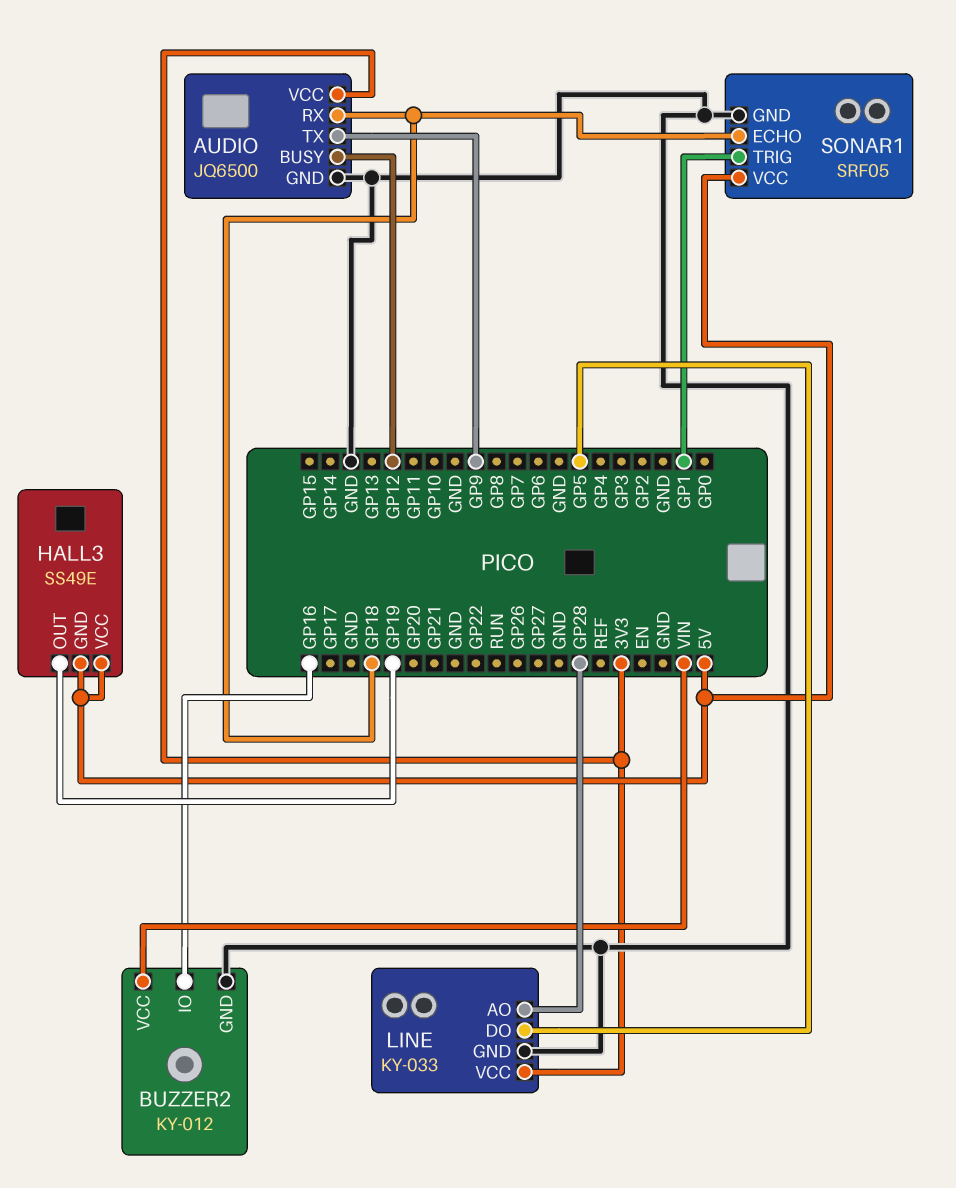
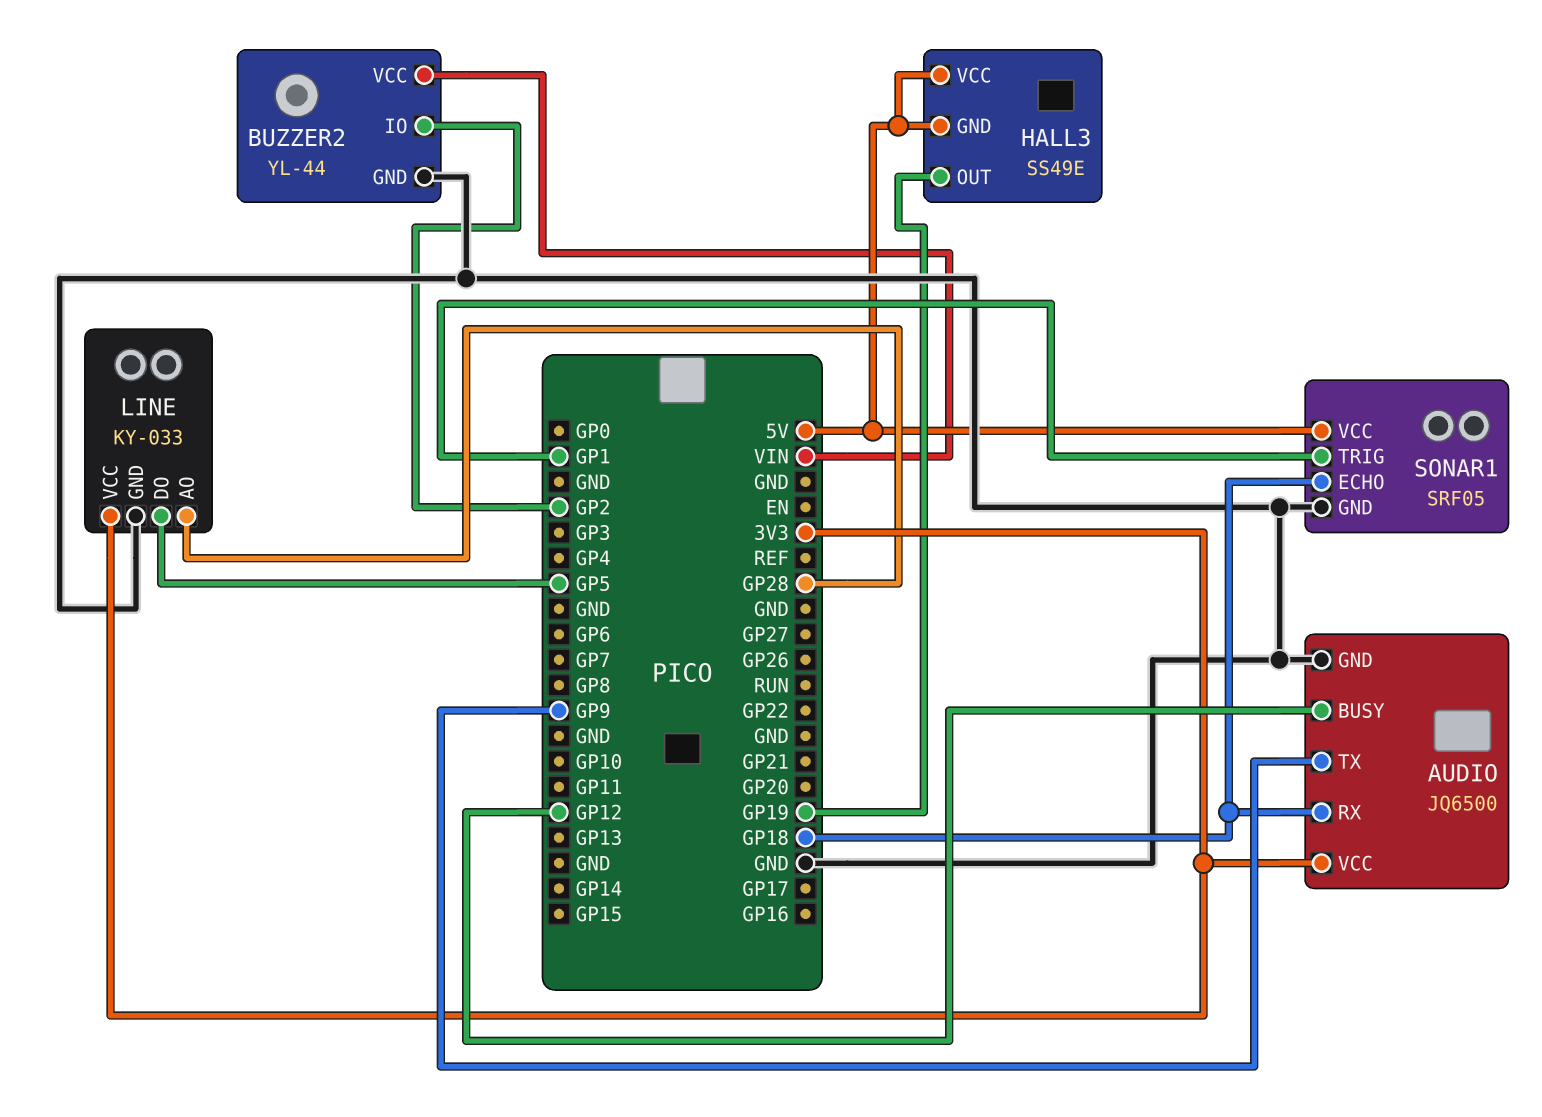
BUZZER2: KY-012 -> YL-44
BUZZER2 pin IO: GP16 -> GP2

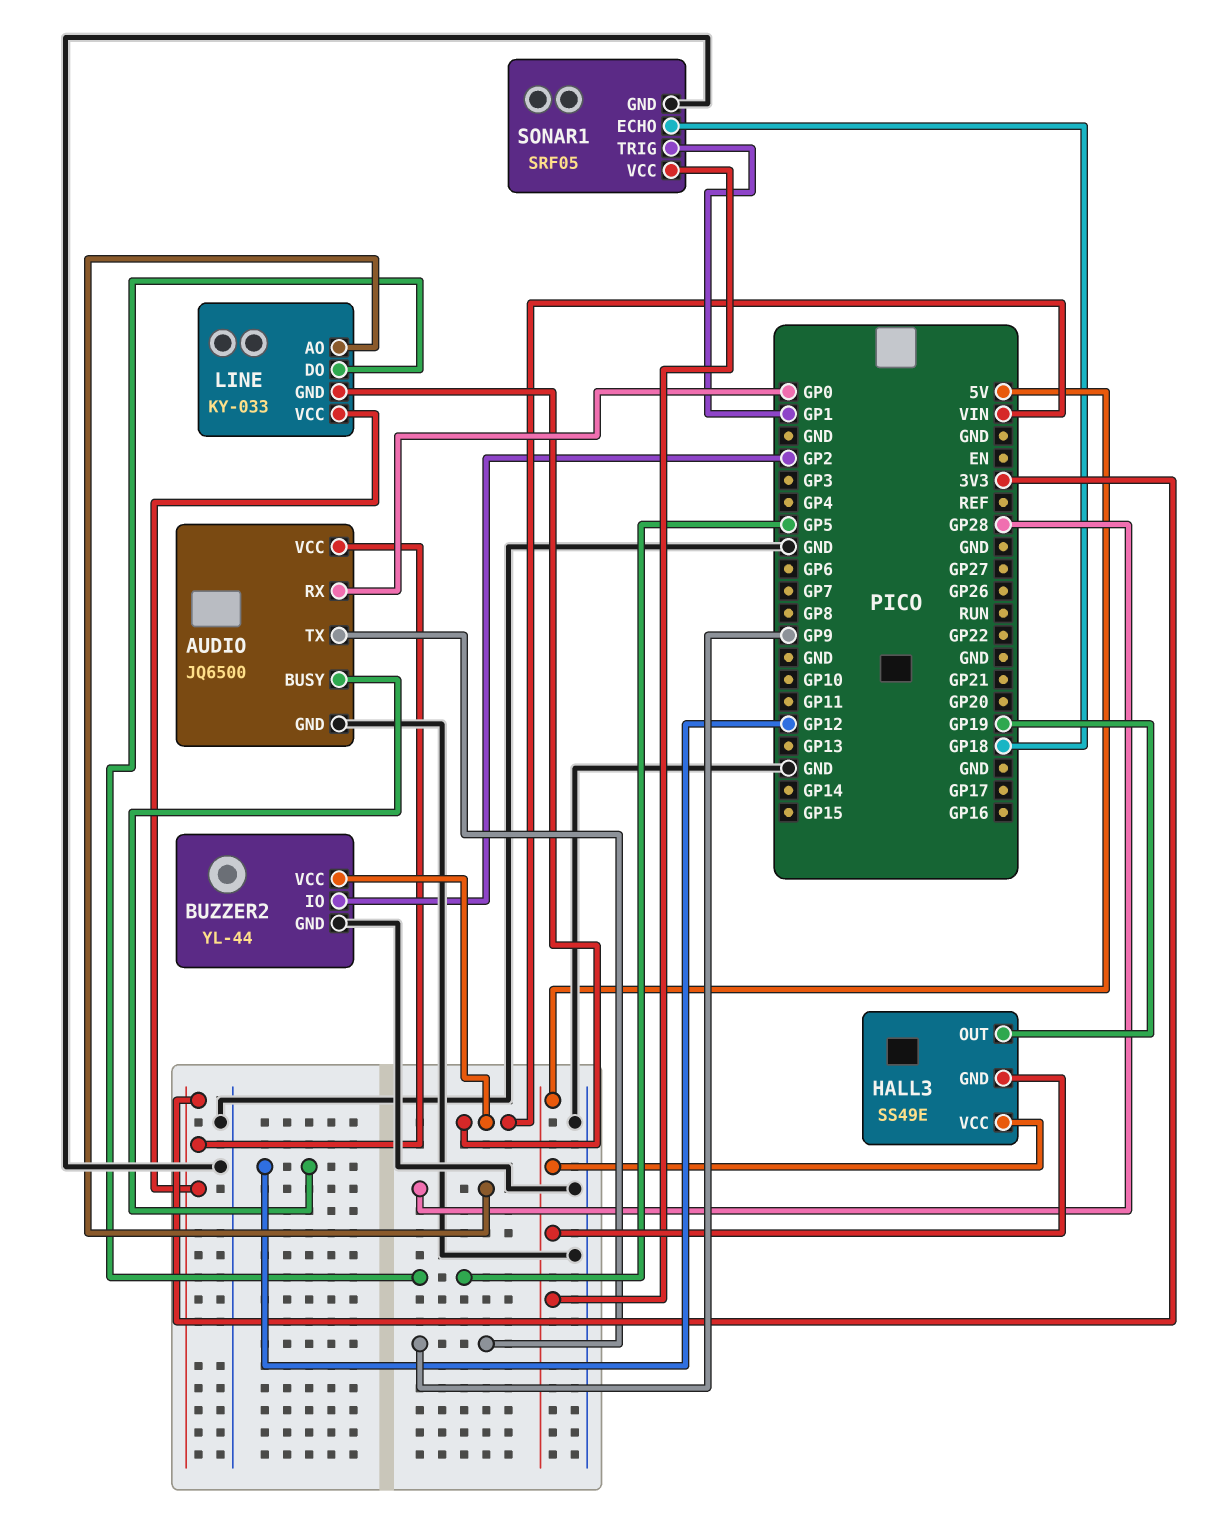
AUDIO pin RX: GP18 -> GP0
LINE pin GND: GND -> VIN

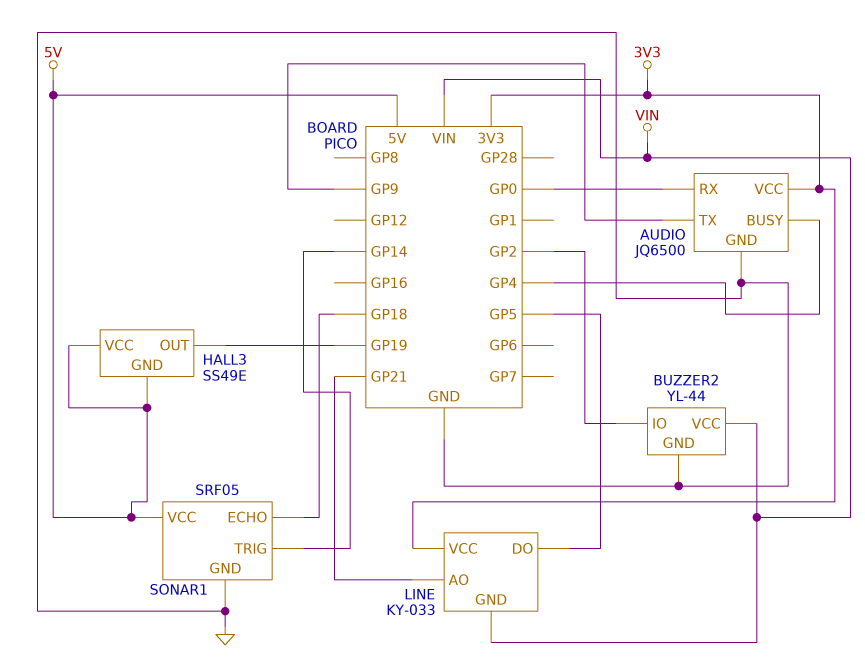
AUDIO pin BUSY: GP12 -> GP4
LINE pin AO: GP28 -> GP21
SONAR1 pin TRIG: GP1 -> GP14

